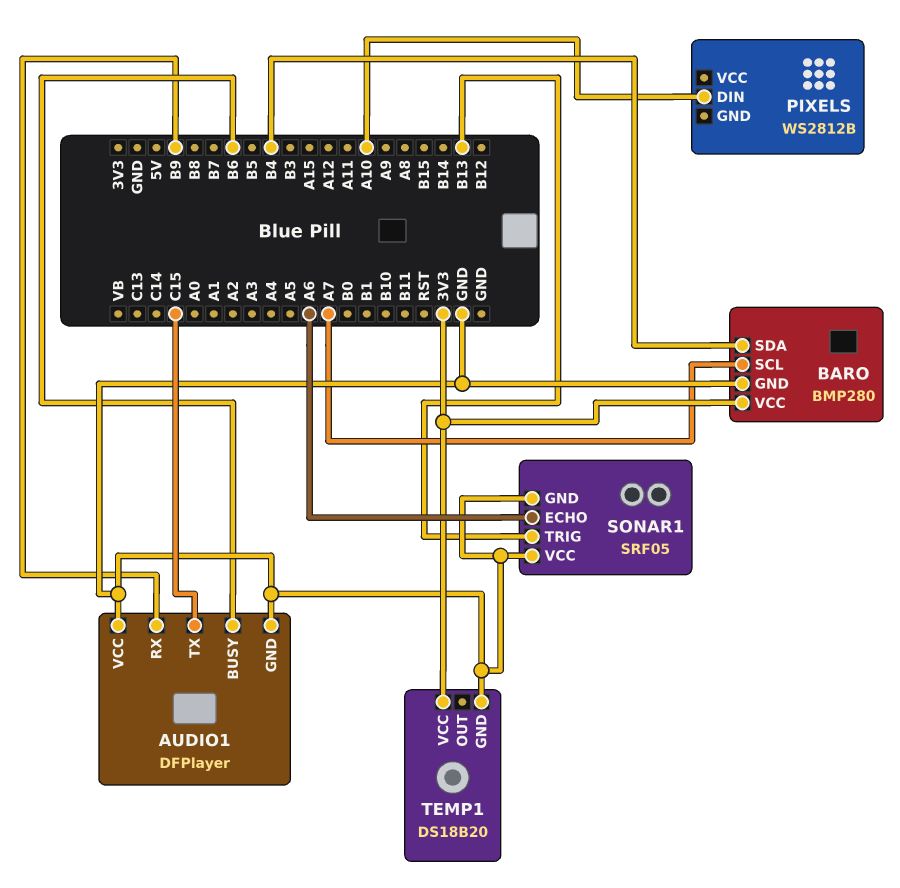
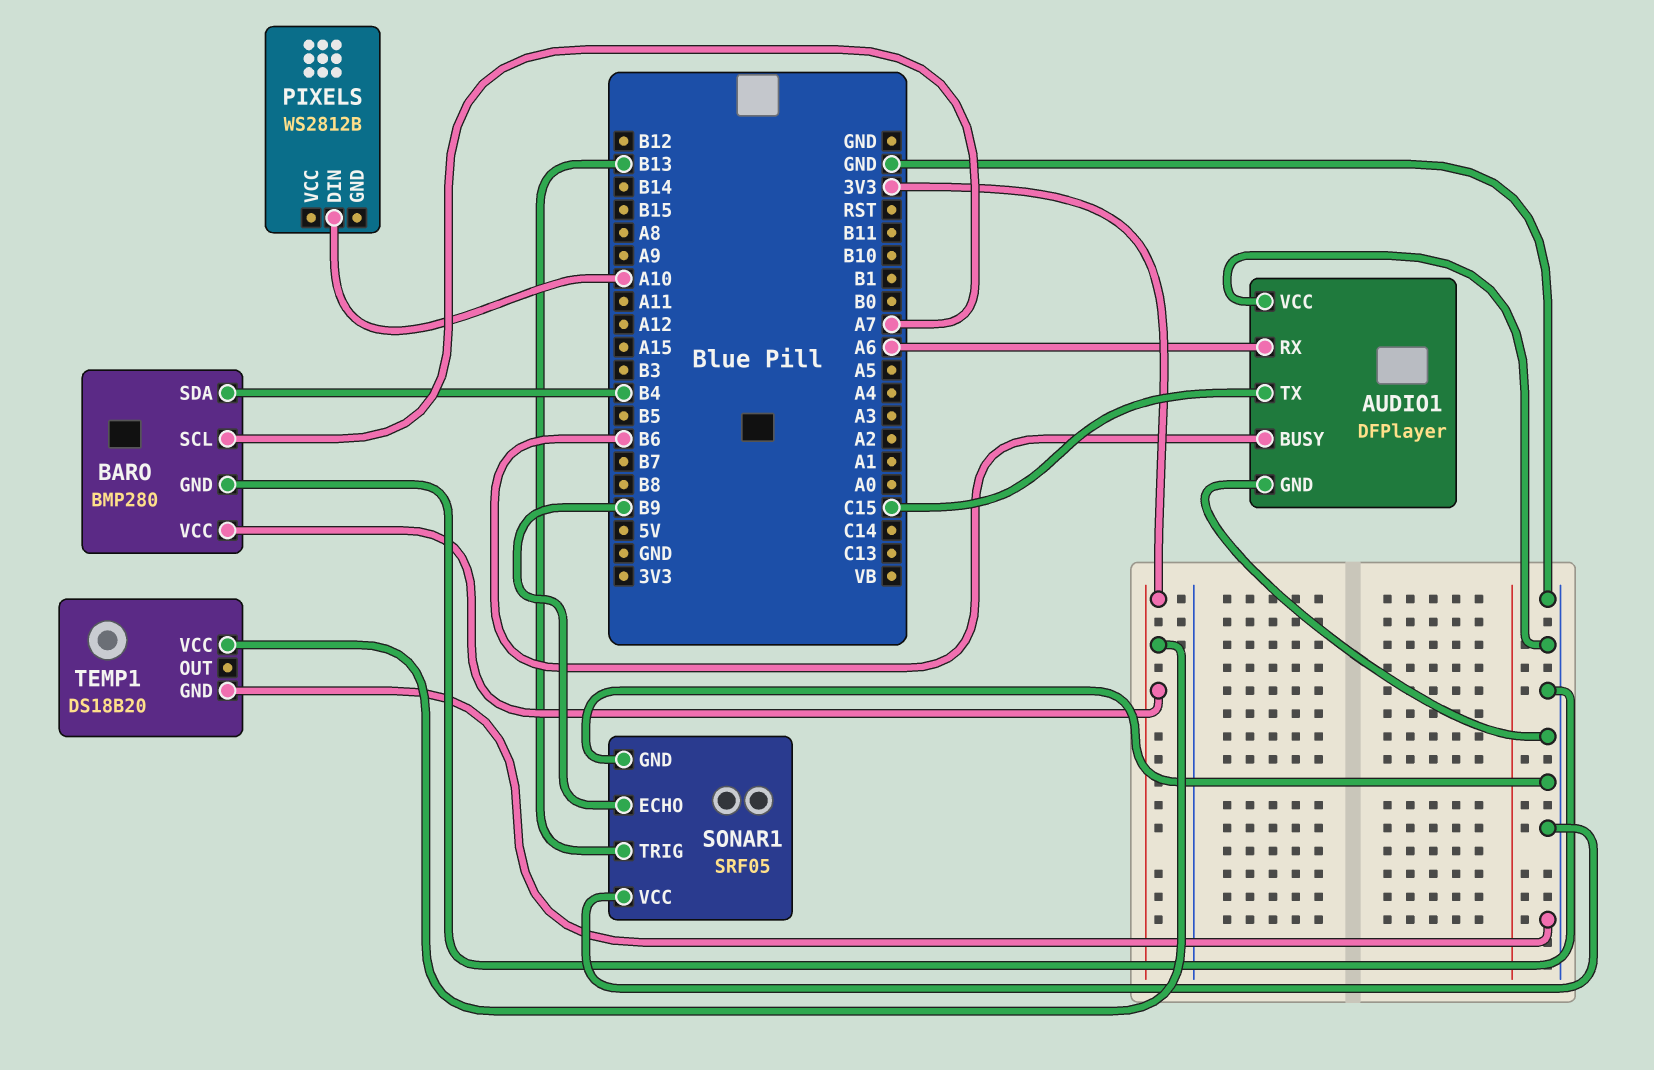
AUDIO1 pin RX: B9 -> A6
SONAR1 pin ECHO: A6 -> B9

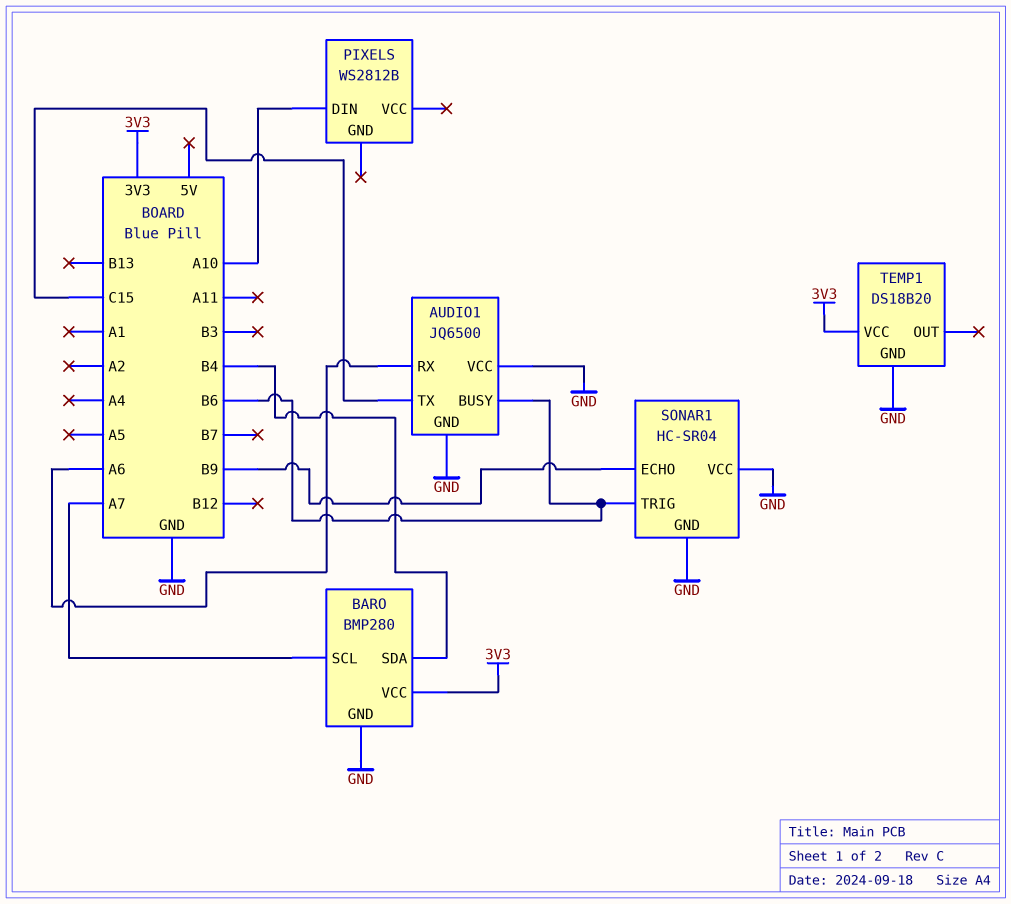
AUDIO1: DFPlayer -> JQ6500
SONAR1: SRF05 -> HC-SR04
SONAR1 pin TRIG: B13 -> B6

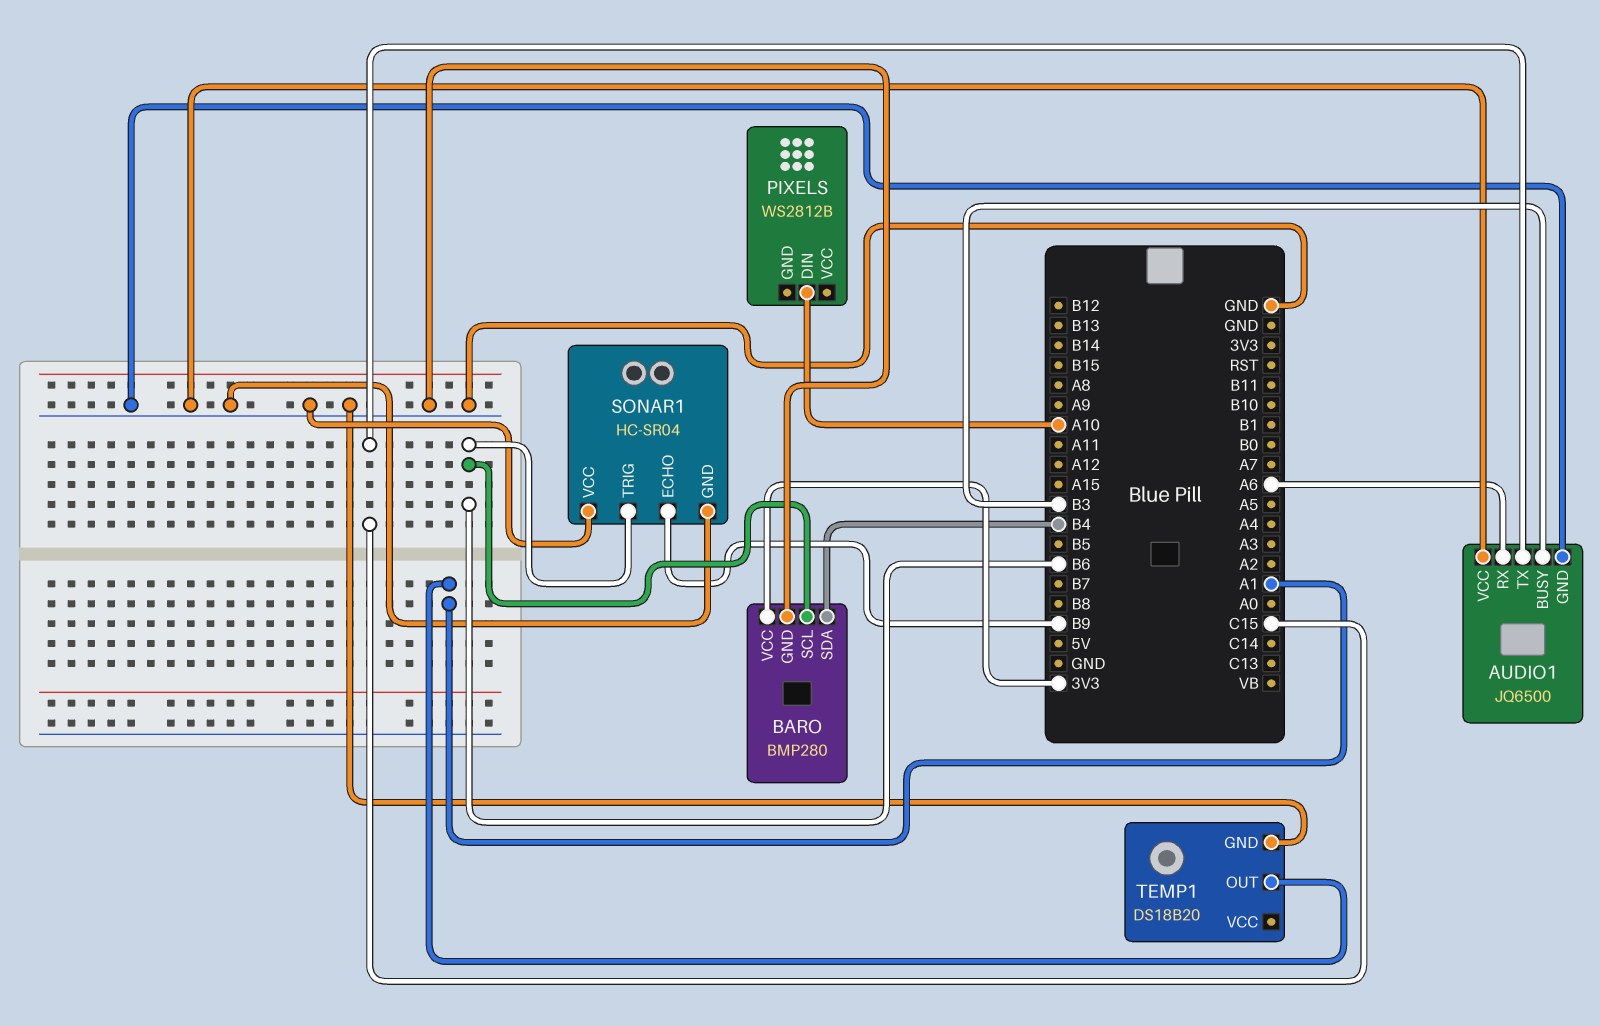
AUDIO1 pin BUSY: B6 -> B3
BARO pin SCL: A7 -> B6
TEMP1 pin OUT: none -> A1
TEMP1 pin VCC: 3V3 -> none

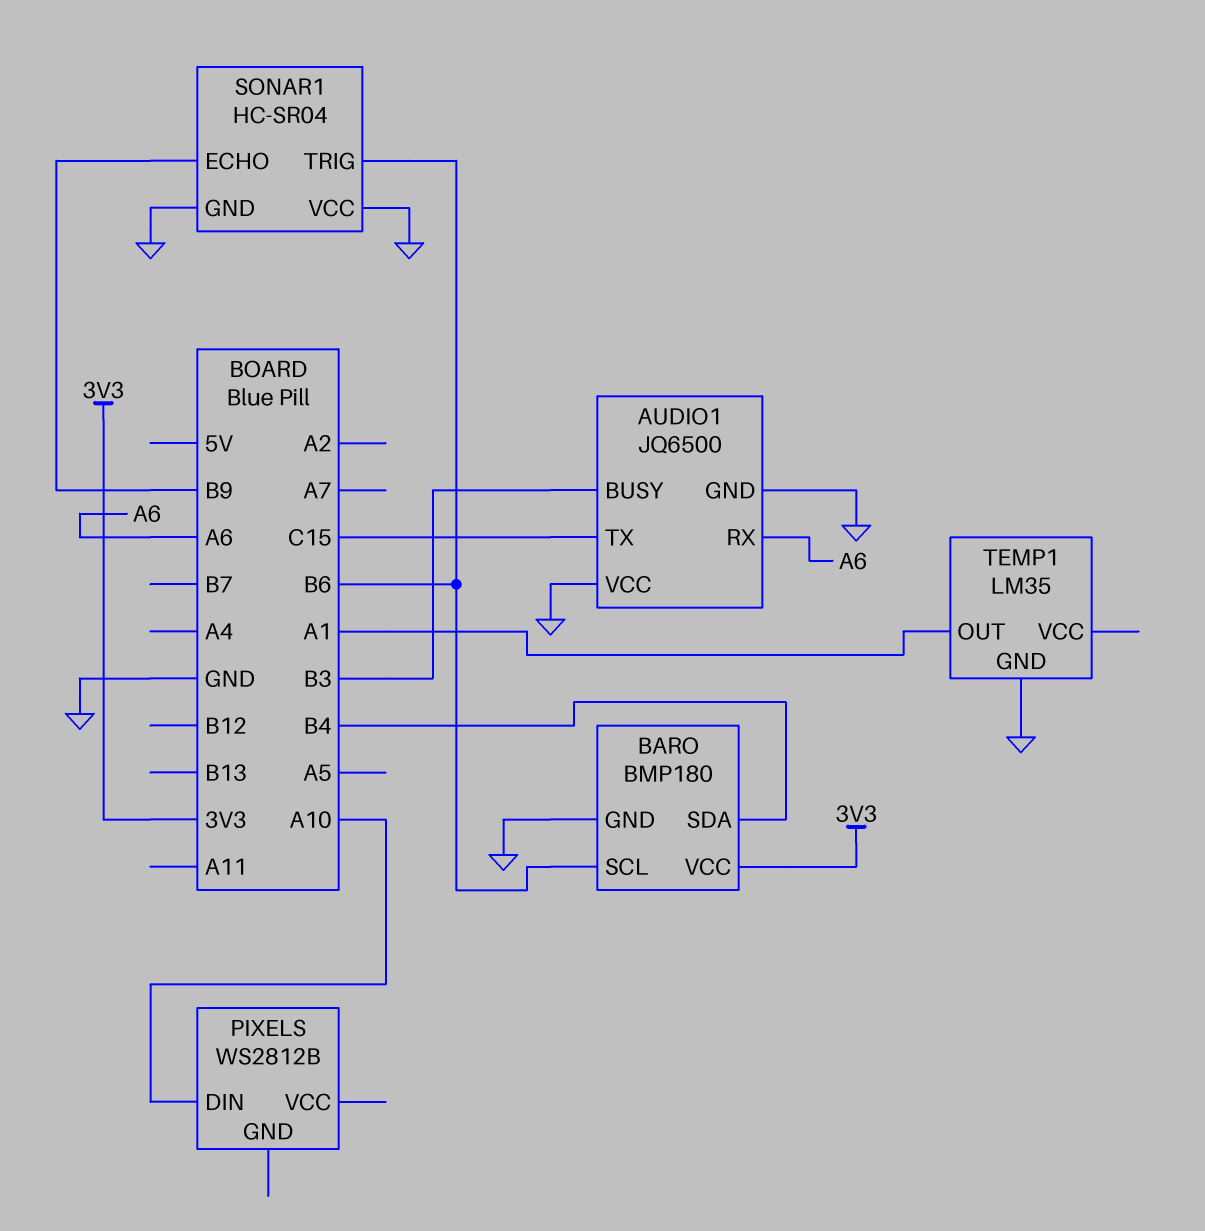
BARO: BMP280 -> BMP180
TEMP1: DS18B20 -> LM35

